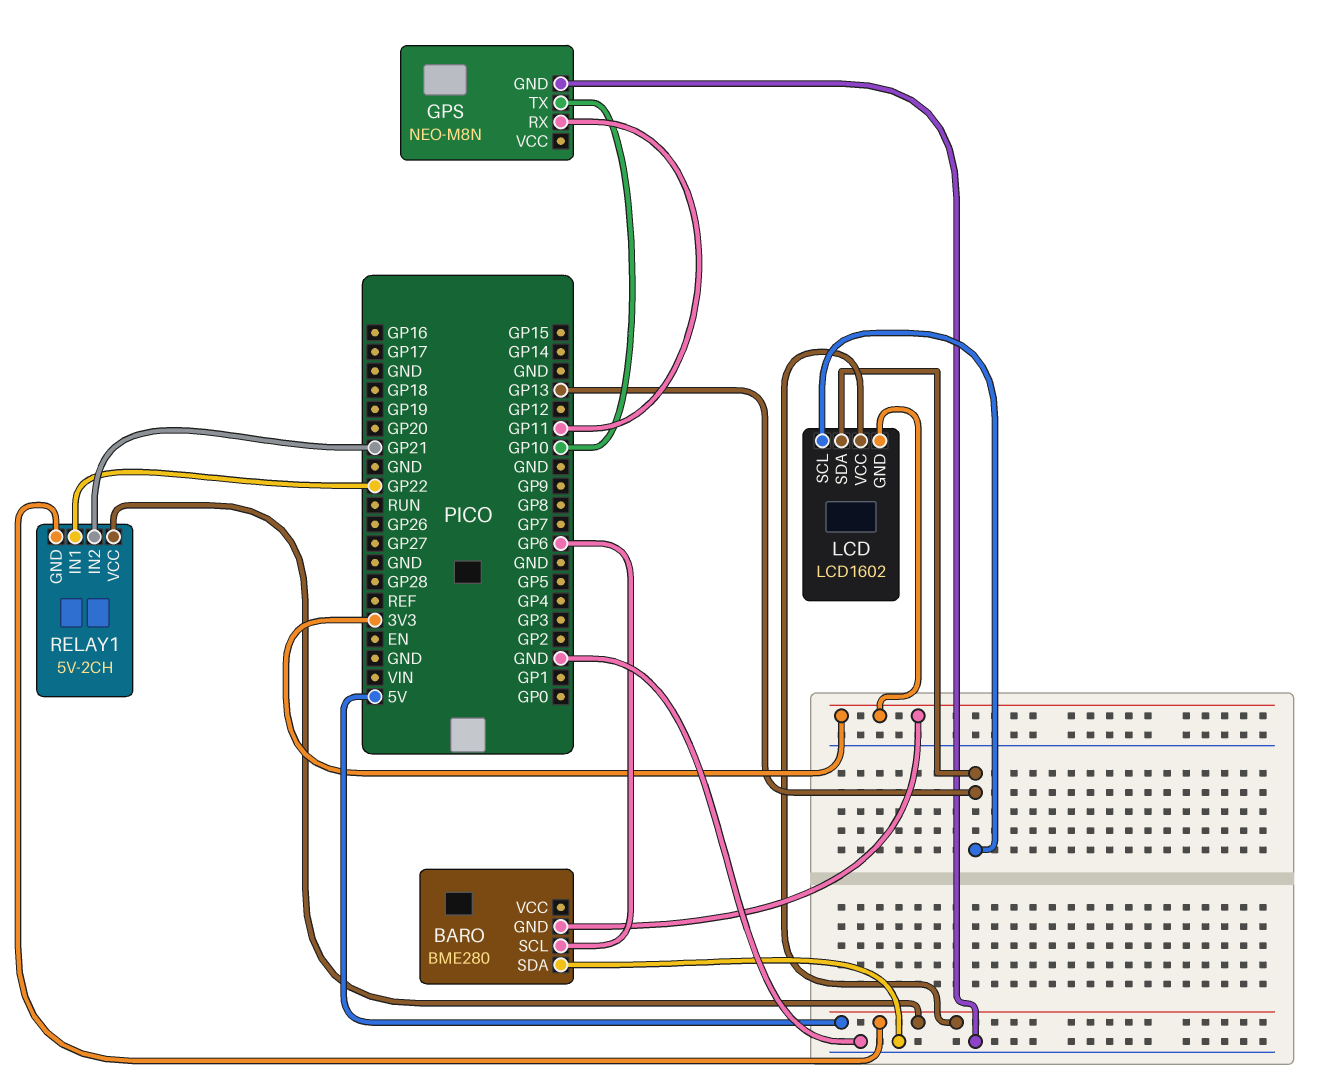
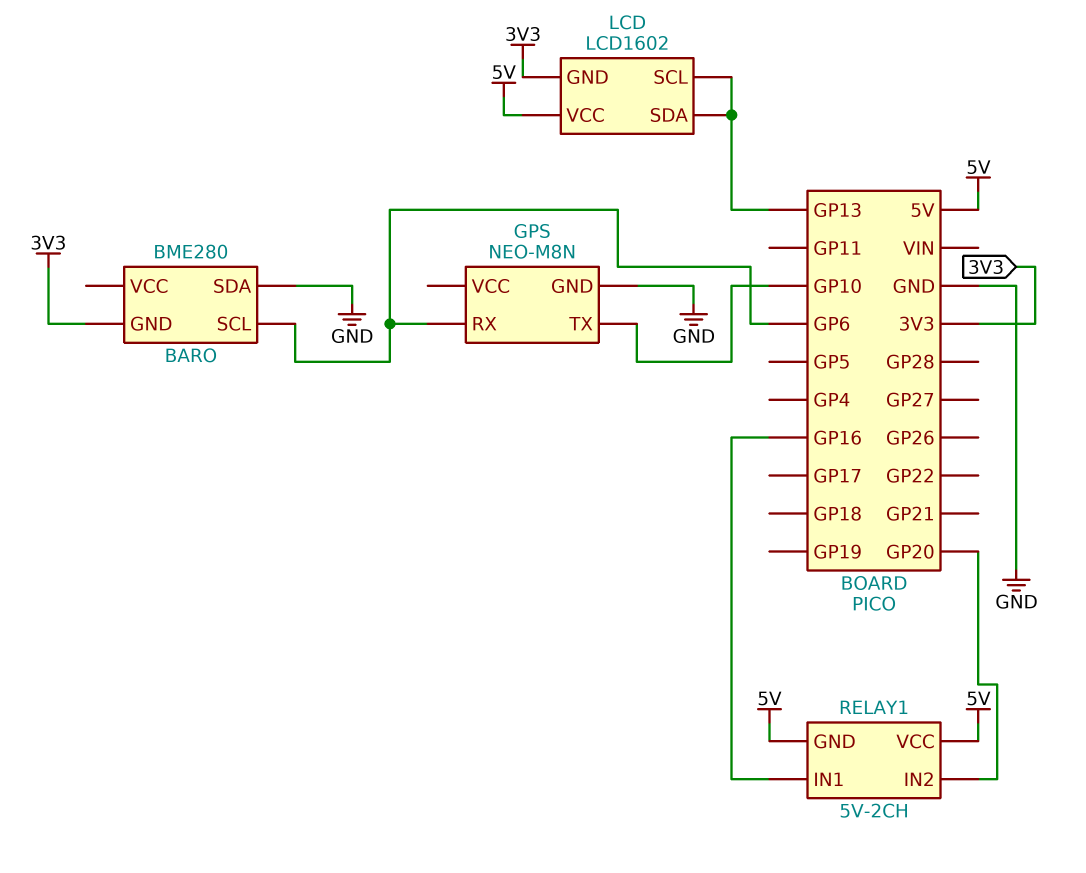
GPS pin RX: GP11 -> GP6
RELAY1 pin IN1: GP22 -> GP16
RELAY1 pin IN2: GP21 -> GP20

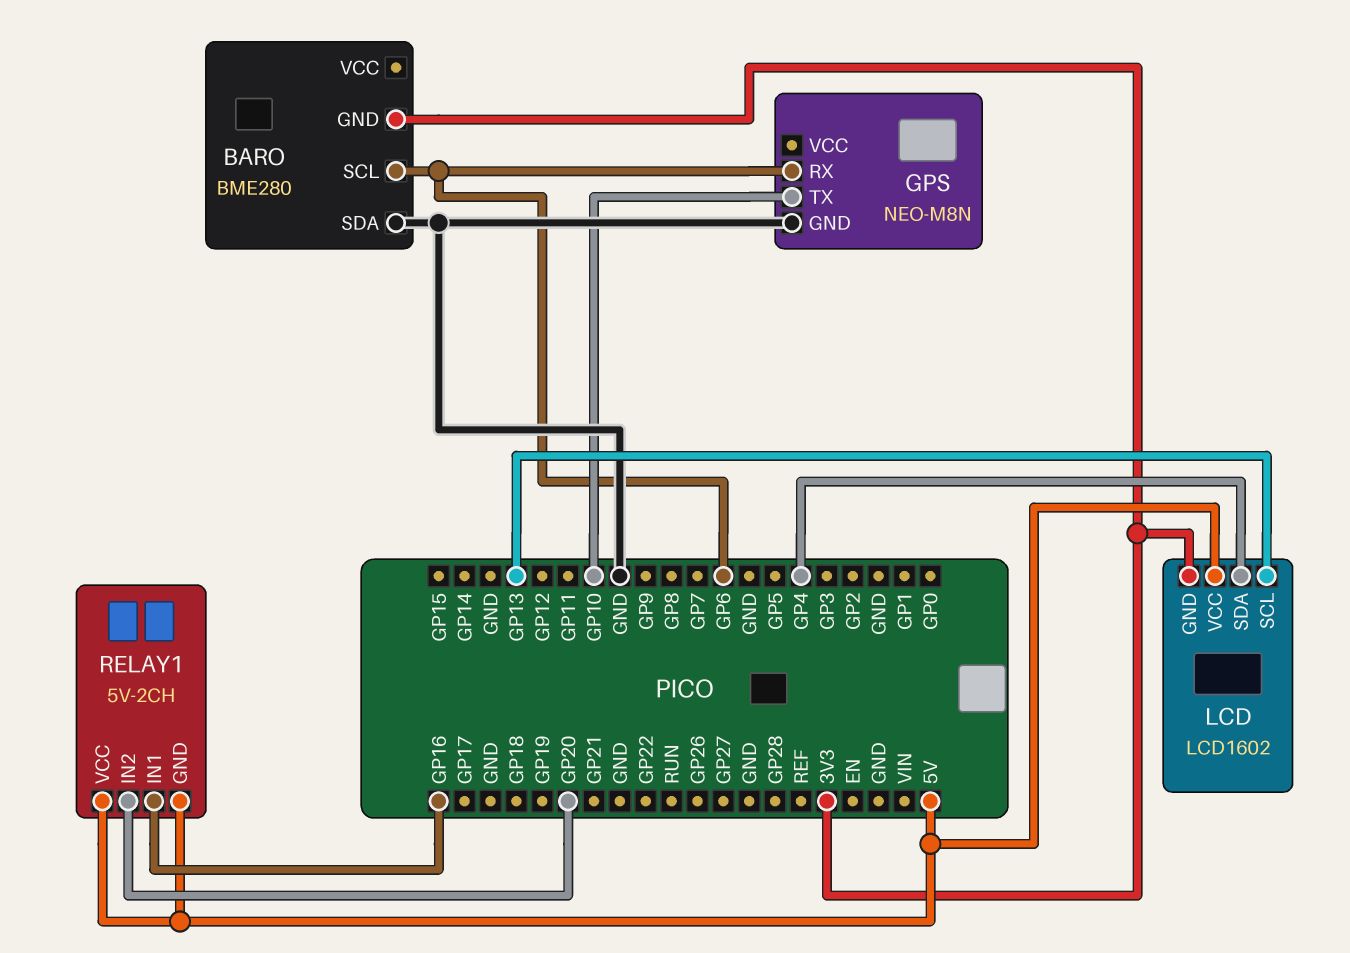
LCD pin SDA: GP13 -> GP4

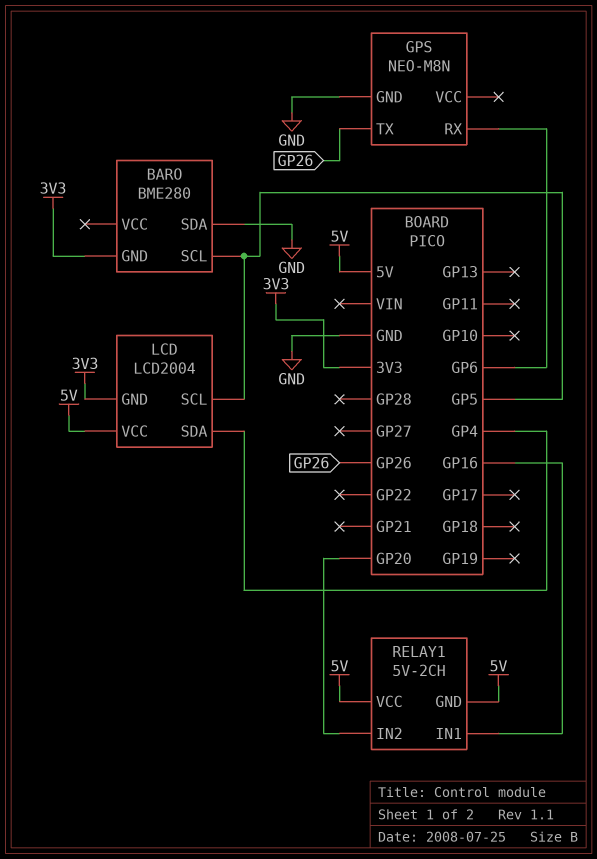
BARO pin SCL: GP6 -> GP5
GPS pin TX: GP10 -> GP26
LCD: LCD1602 -> LCD2004
LCD pin SCL: GP13 -> GP5

